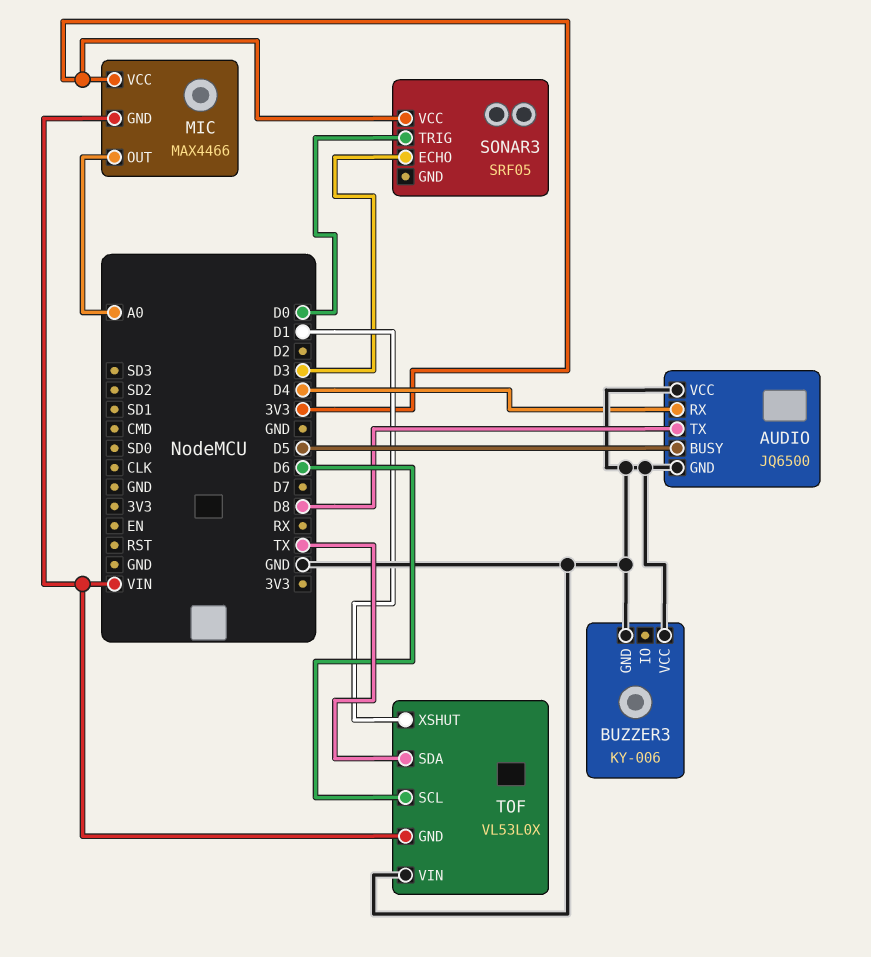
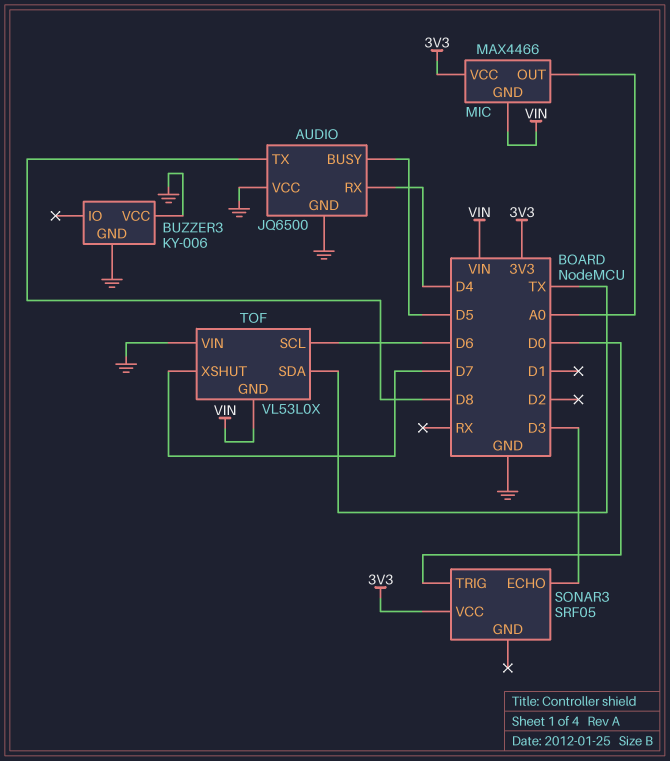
TOF pin XSHUT: D1 -> D7

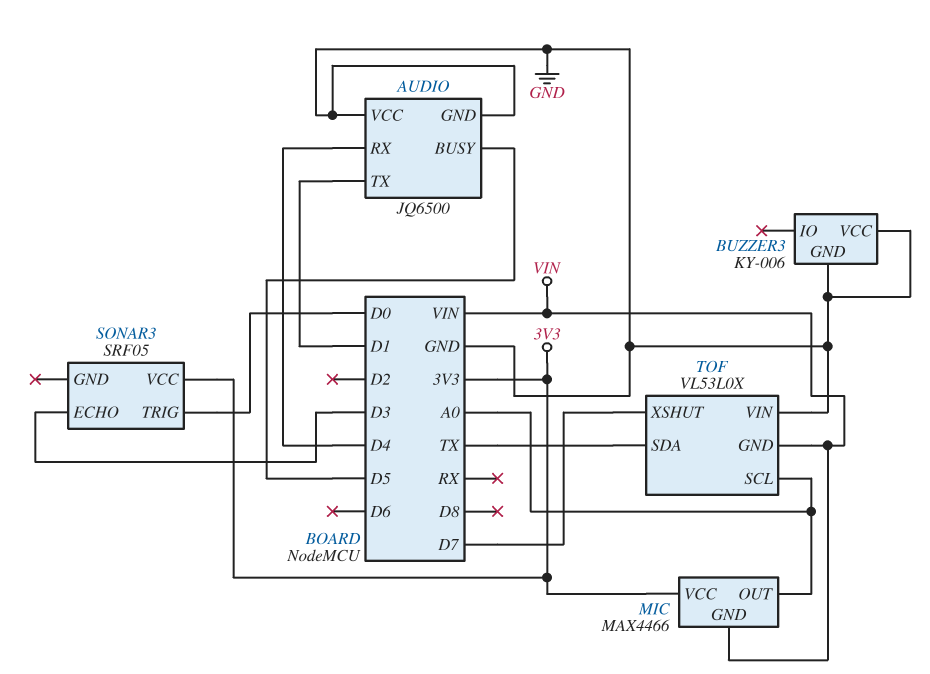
AUDIO pin TX: D8 -> D1
TOF pin SCL: D6 -> A0

